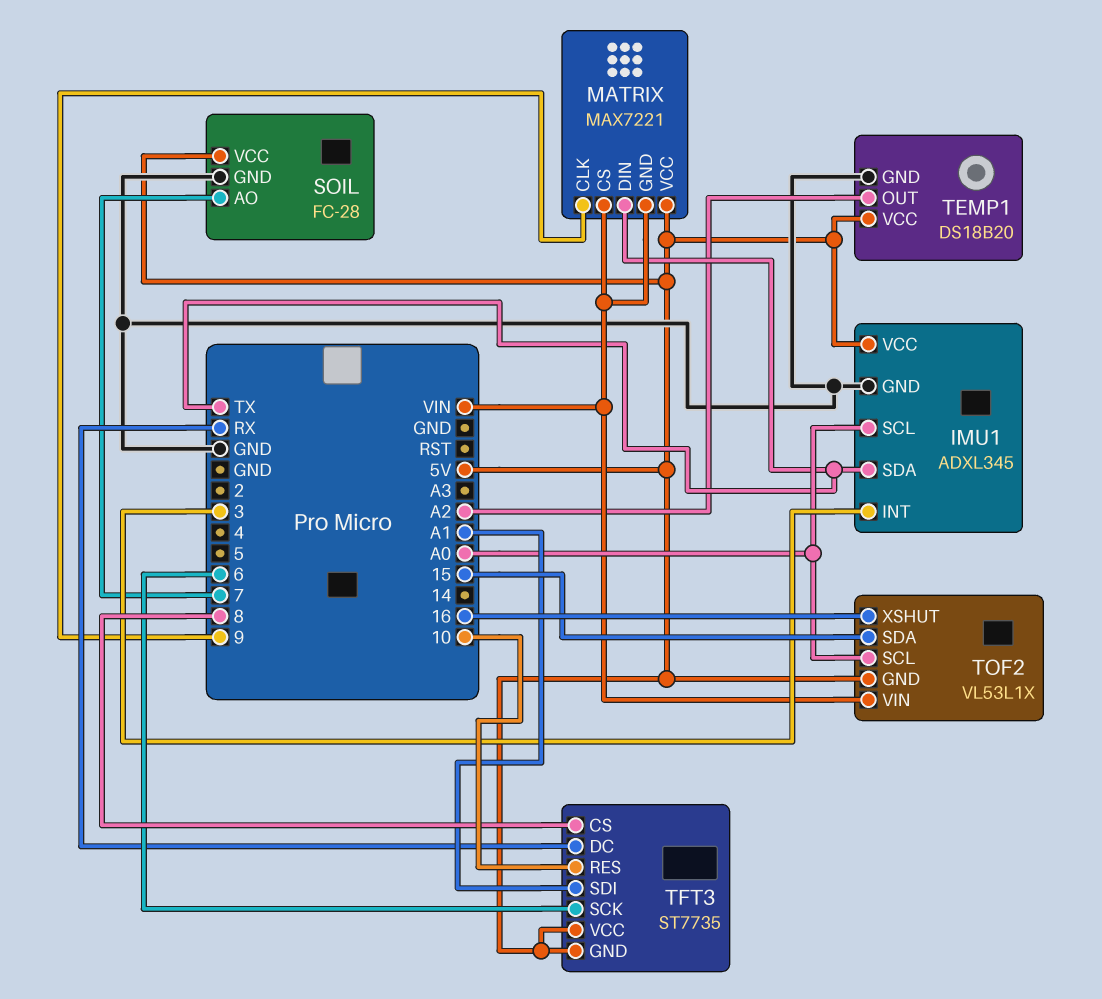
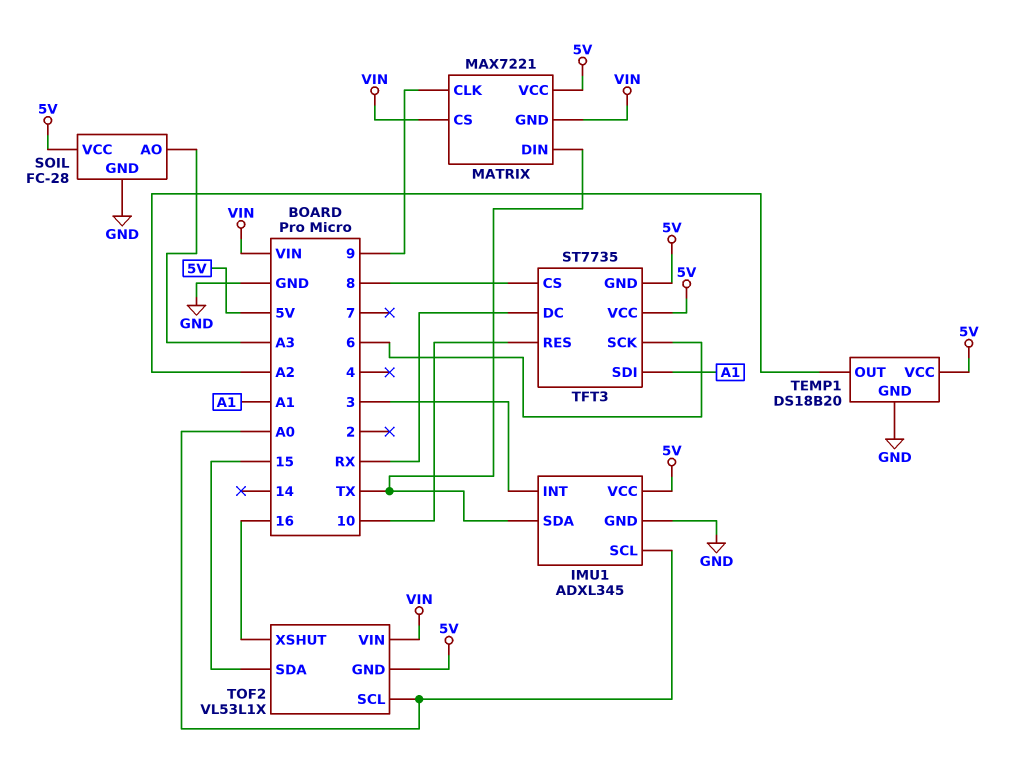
SOIL pin AO: 7 -> A3

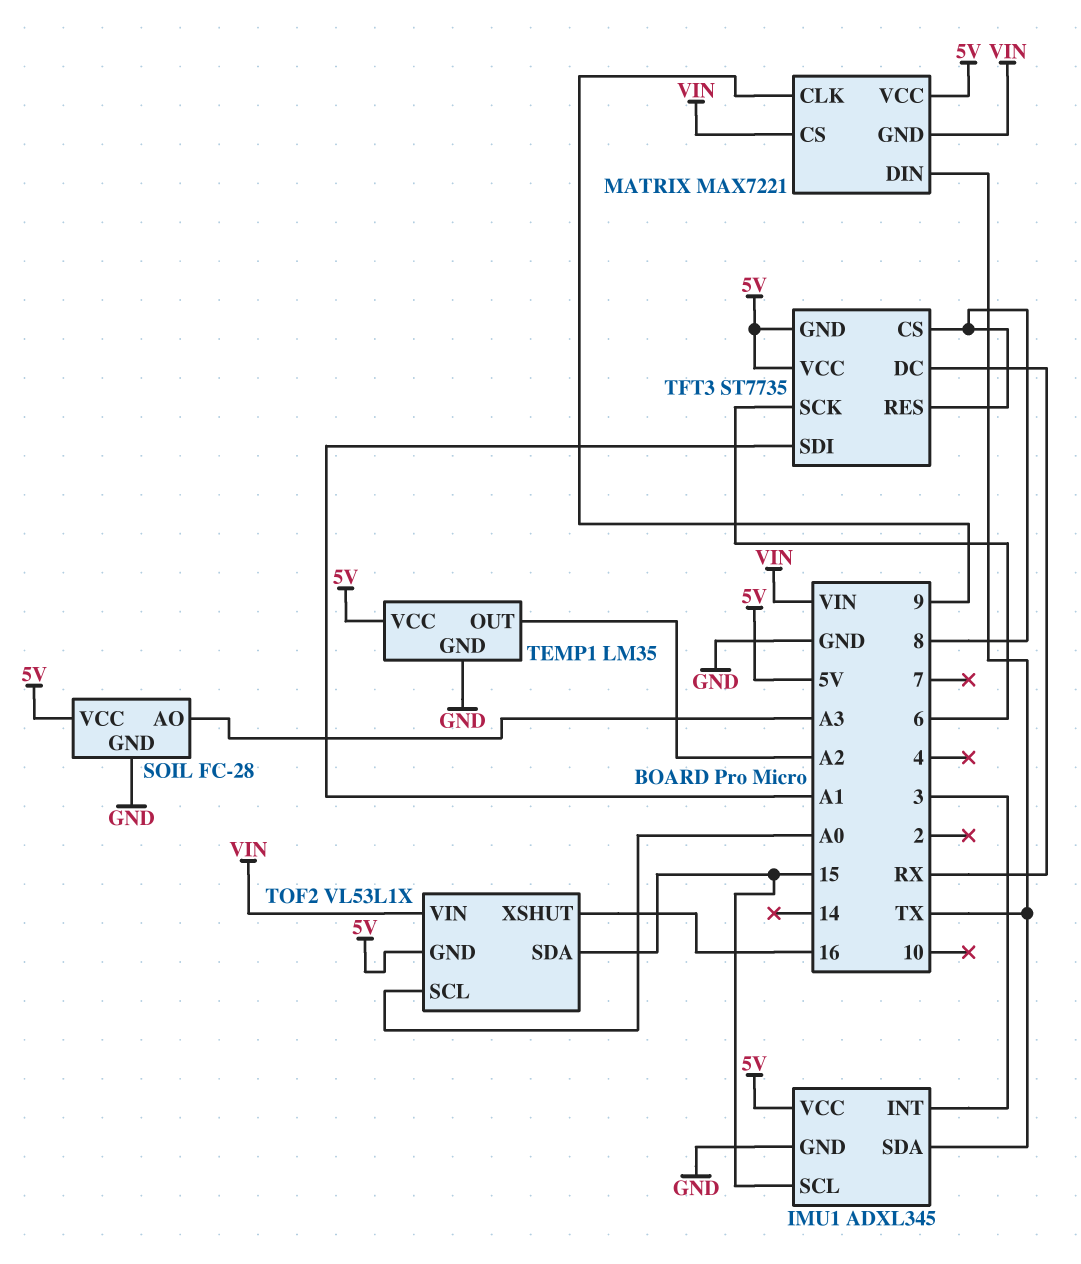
IMU1 pin SCL: A0 -> 15
TEMP1: DS18B20 -> LM35
TFT3 pin RES: 10 -> 8

